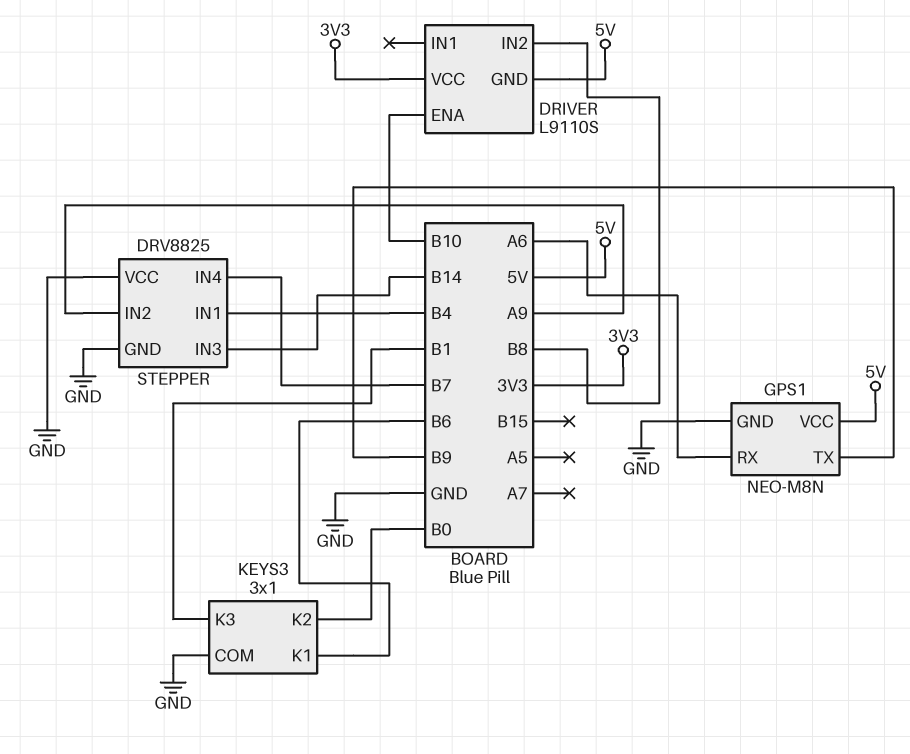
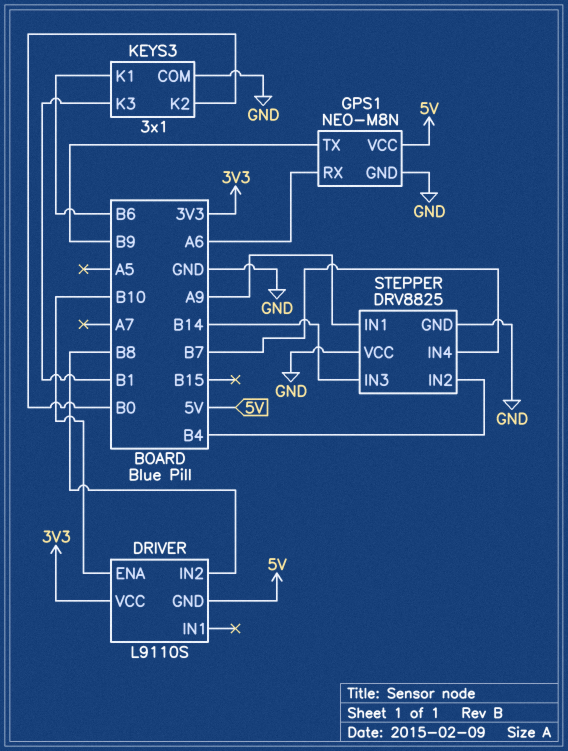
STEPPER pin IN1: B4 -> A9
STEPPER pin IN2: A9 -> B4

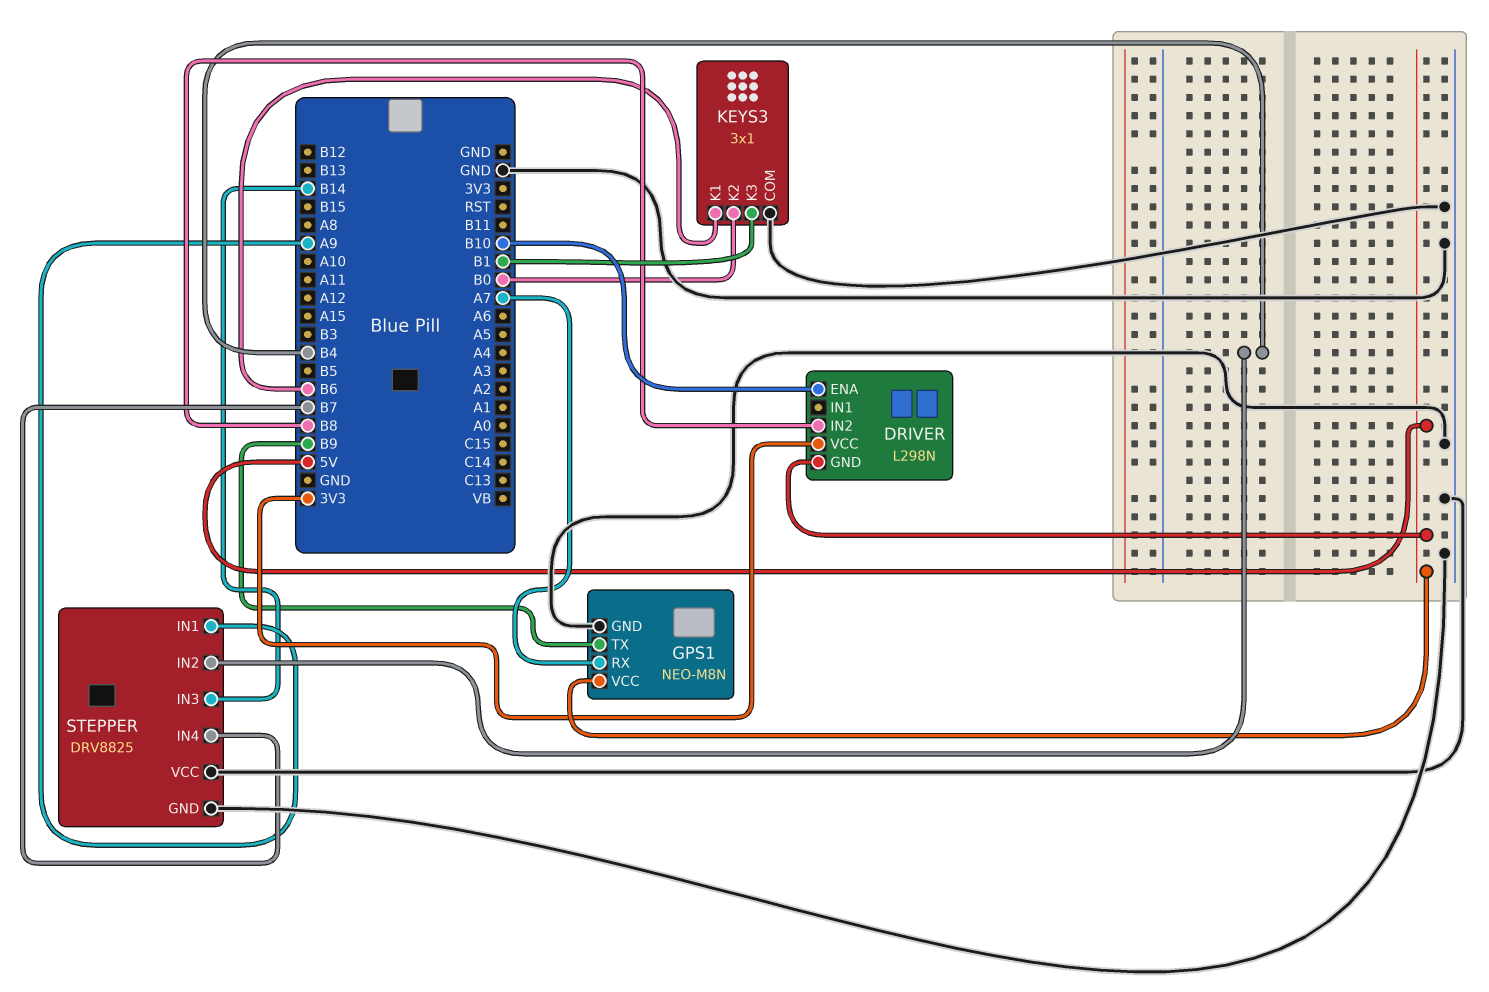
DRIVER: L9110S -> L298N
GPS1 pin RX: A6 -> A7

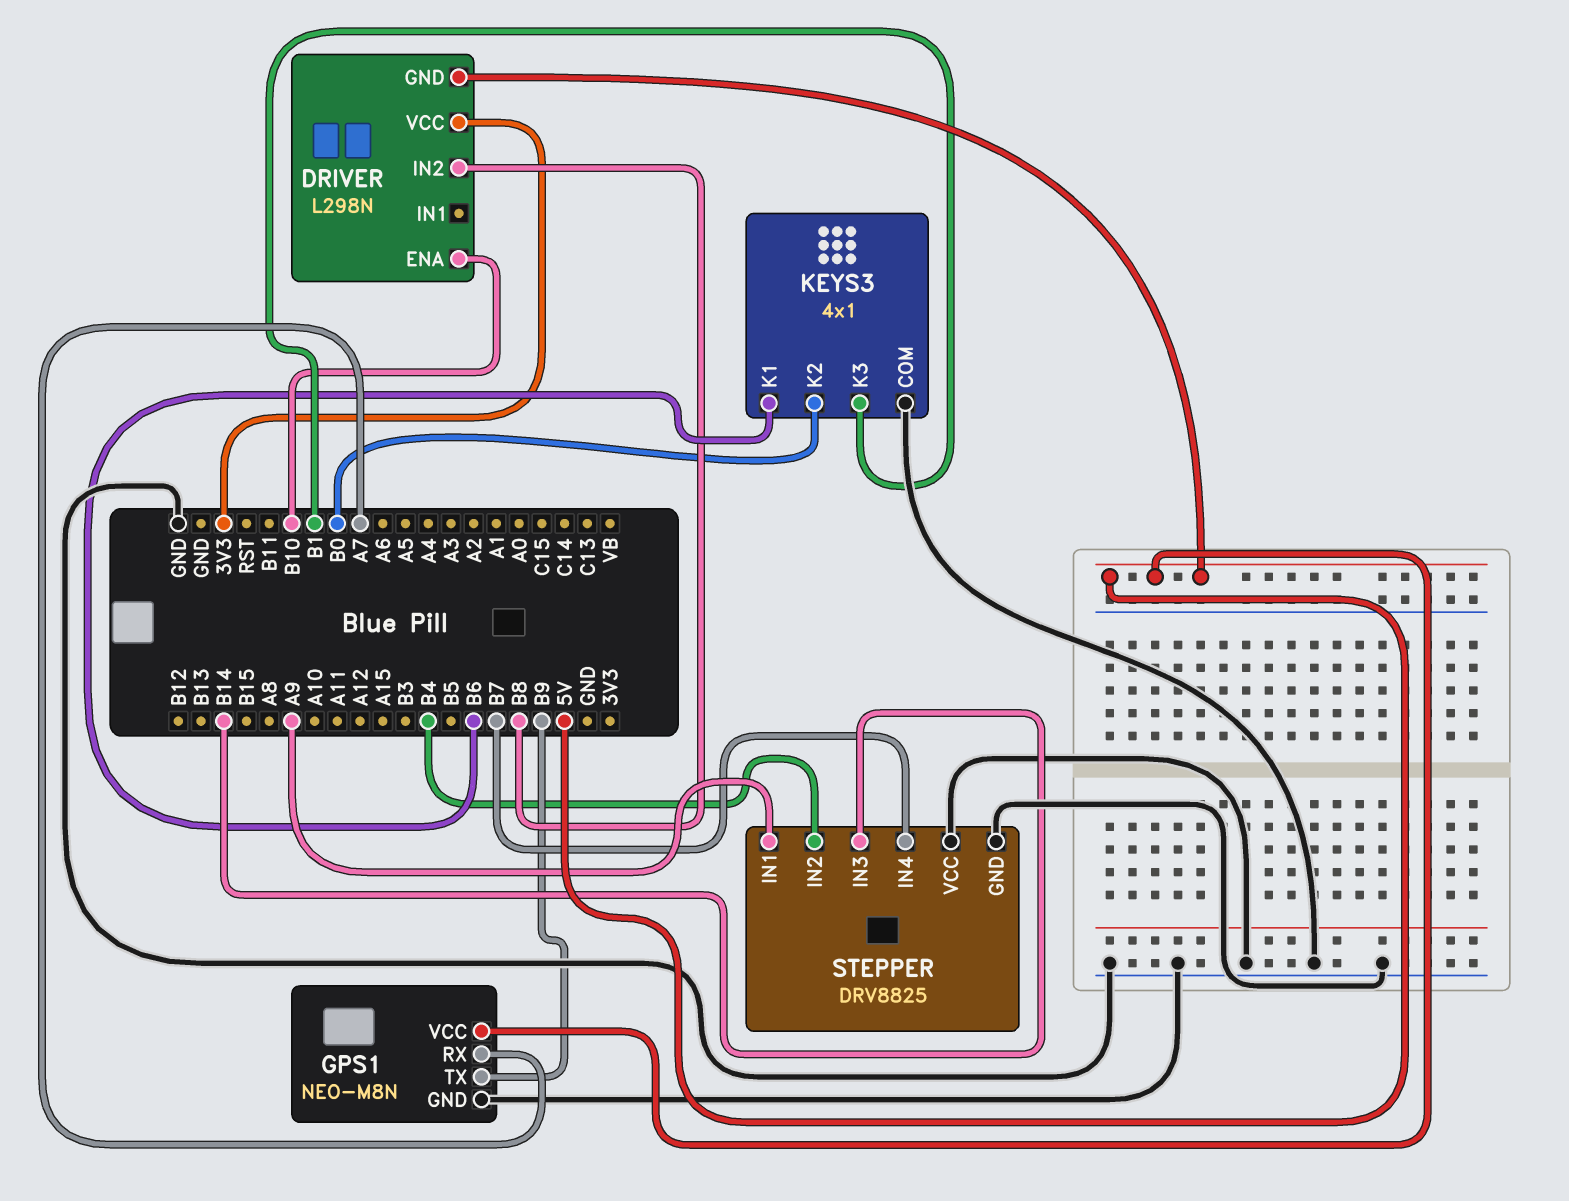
KEYS3: 3x1 -> 4x1

